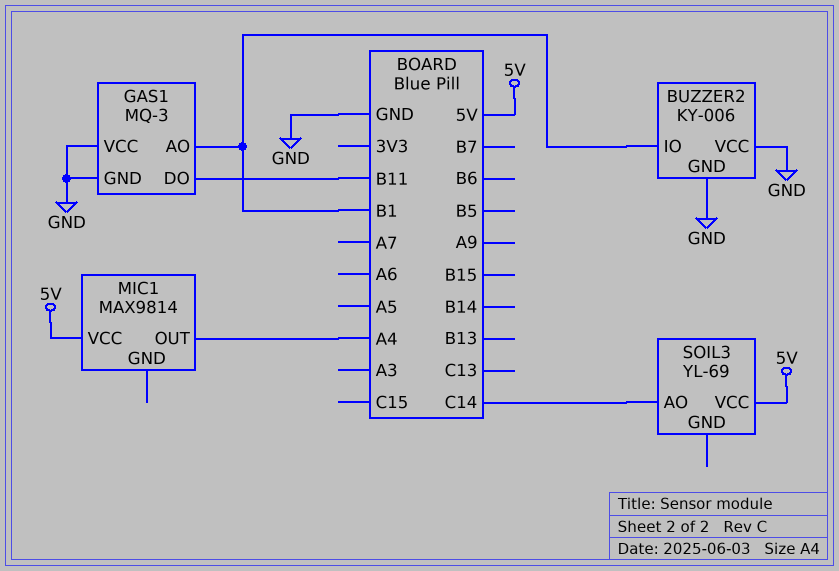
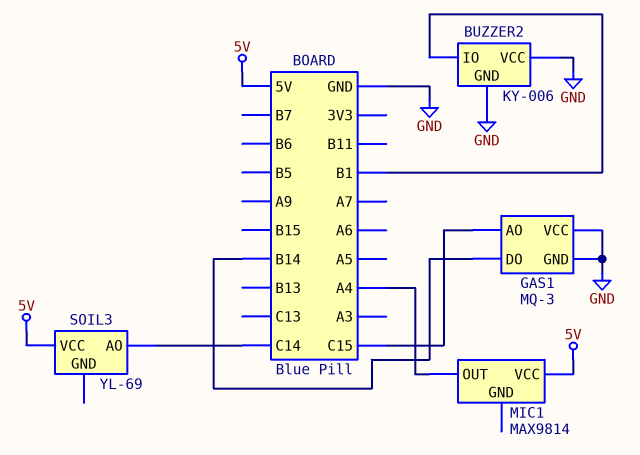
GAS1 pin AO: B1 -> C15
GAS1 pin DO: B11 -> B14

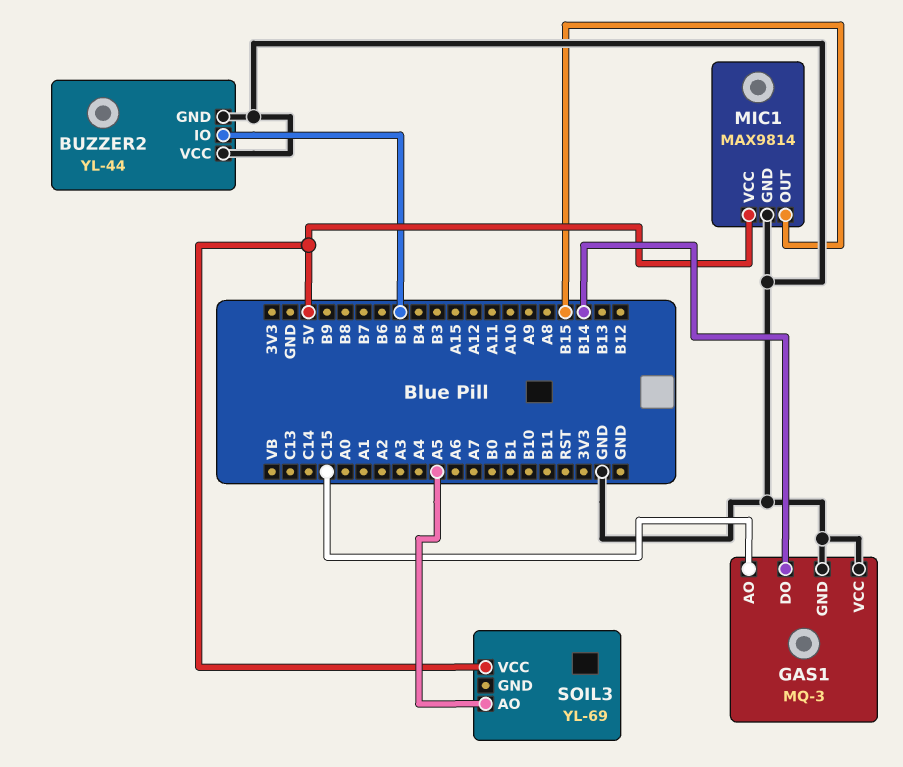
BUZZER2: KY-006 -> YL-44
BUZZER2 pin IO: B1 -> B5
MIC1 pin GND: none -> GND
MIC1 pin OUT: A4 -> B15
SOIL3 pin AO: C14 -> A5

